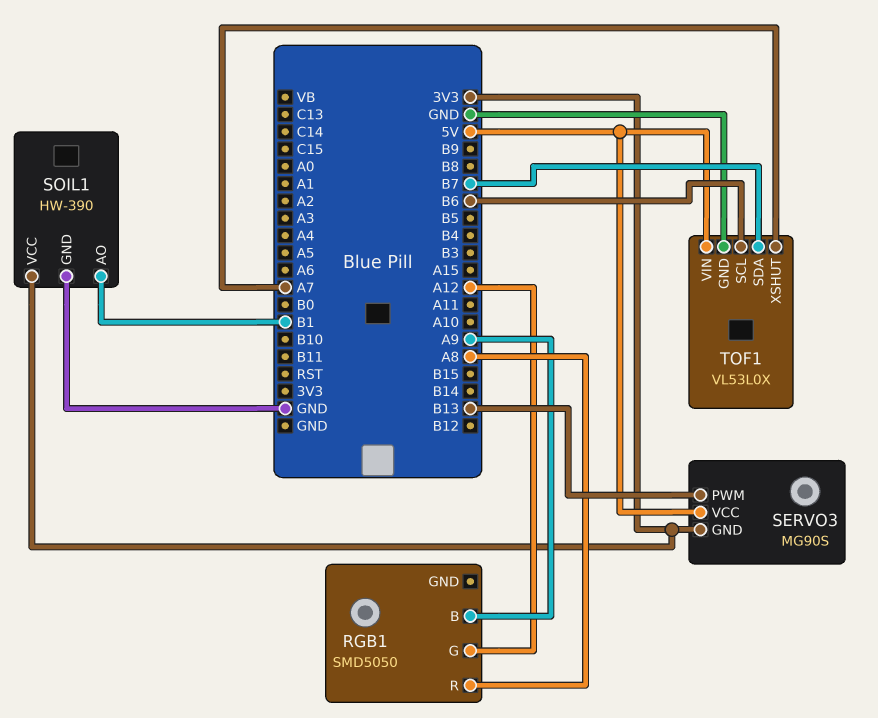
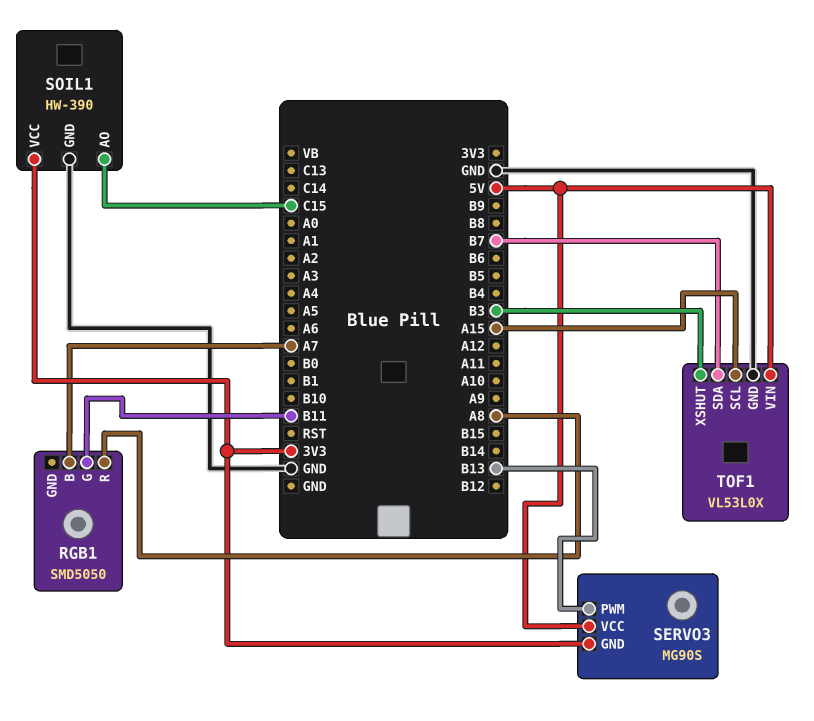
RGB1 pin B: A9 -> A7
RGB1 pin G: A12 -> B11
SOIL1 pin AO: B1 -> C15
TOF1 pin SCL: B6 -> A15
TOF1 pin XSHUT: A7 -> B3

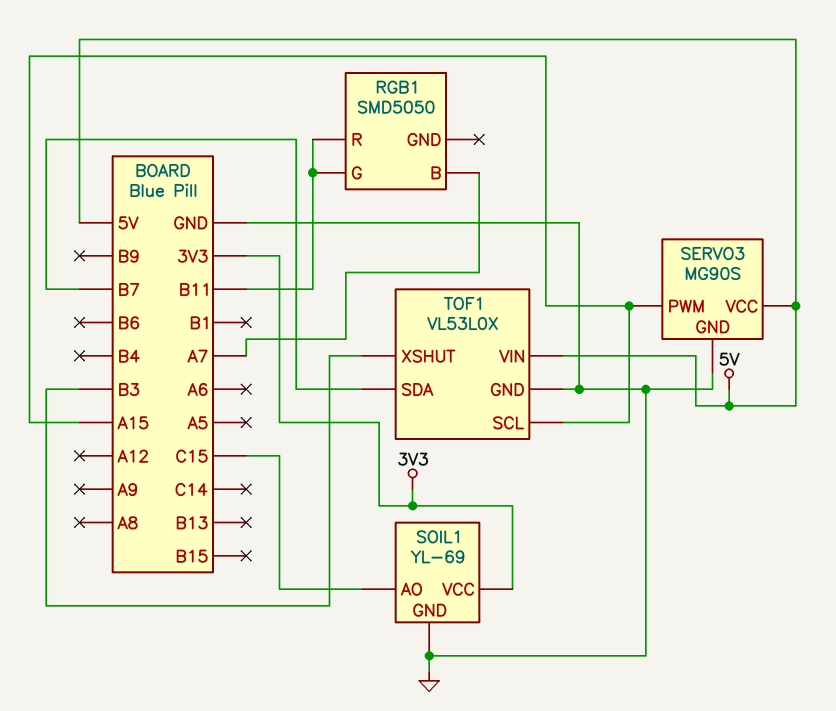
RGB1 pin R: A8 -> B11
SERVO3 pin GND: 3V3 -> GND
SERVO3 pin PWM: B13 -> A15
SOIL1: HW-390 -> YL-69

